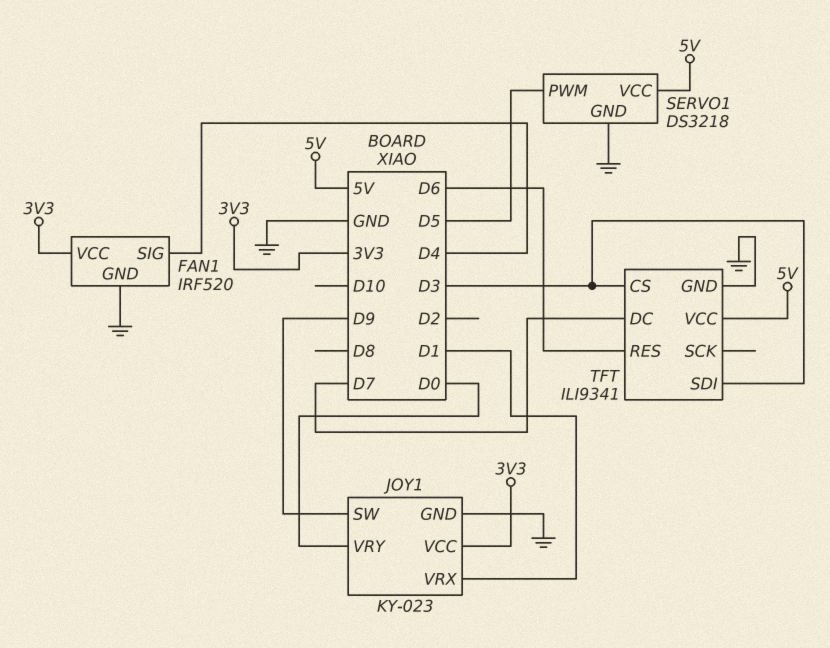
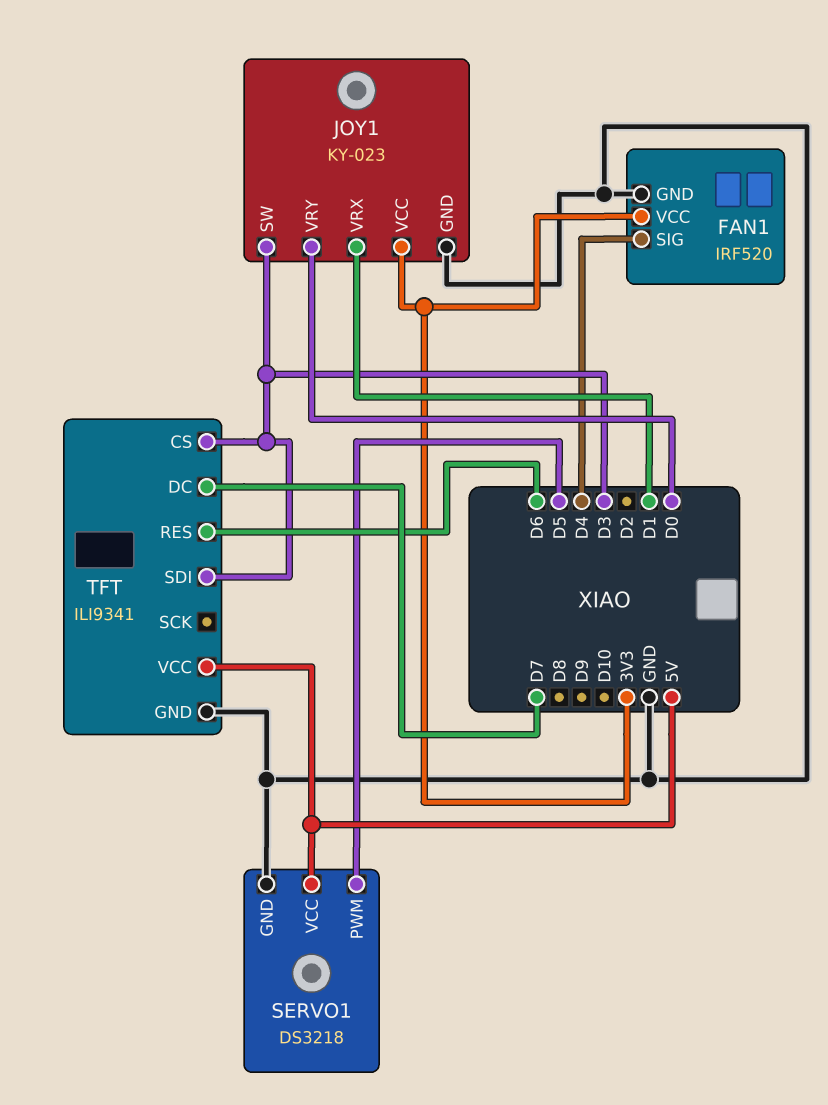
JOY1 pin SW: D9 -> D3

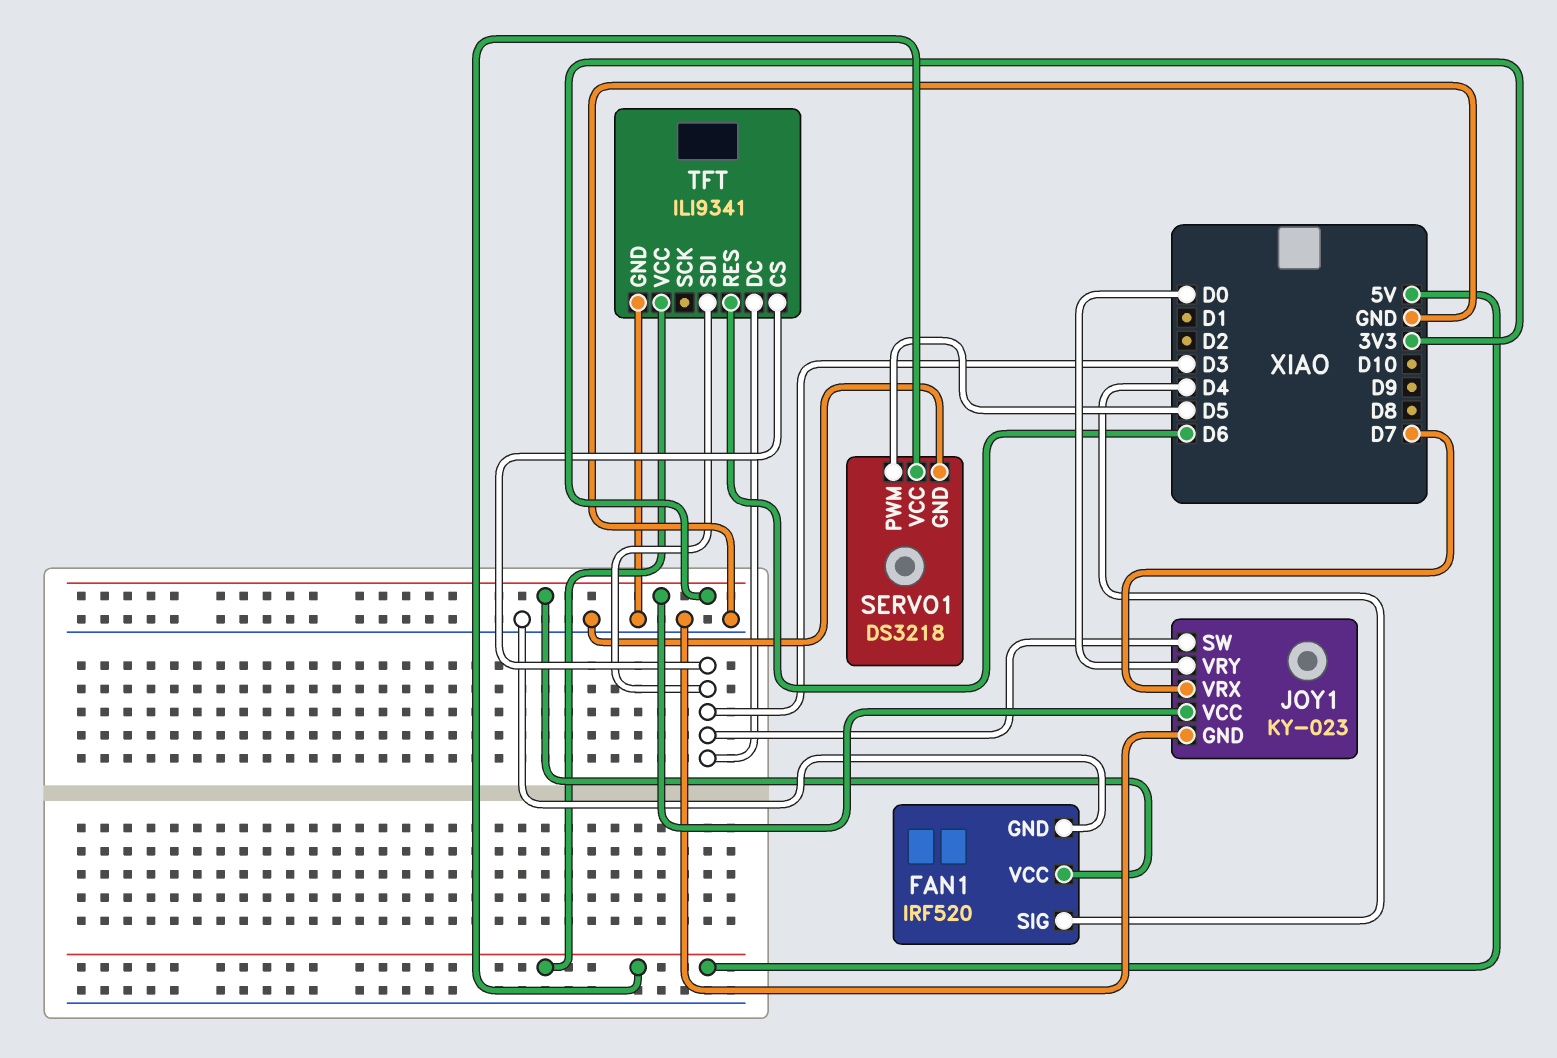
JOY1 pin VRX: D1 -> D7
TFT pin DC: D7 -> D3

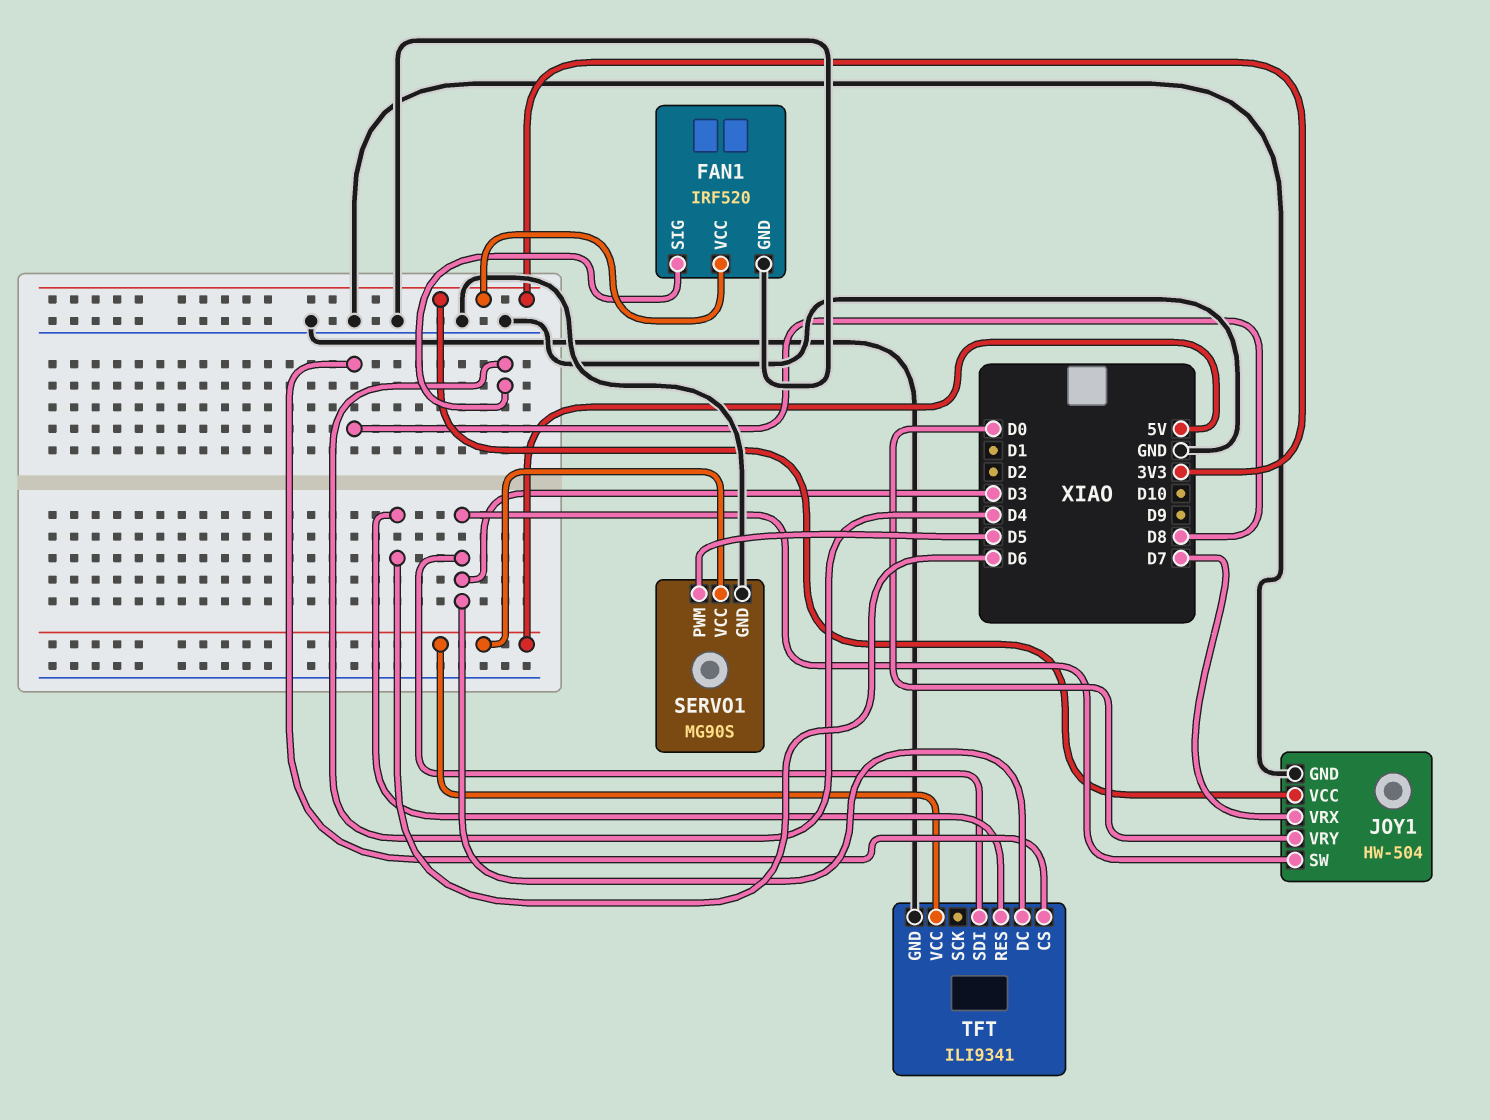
JOY1: KY-023 -> HW-504
SERVO1: DS3218 -> MG90S
TFT pin CS: D3 -> D8

